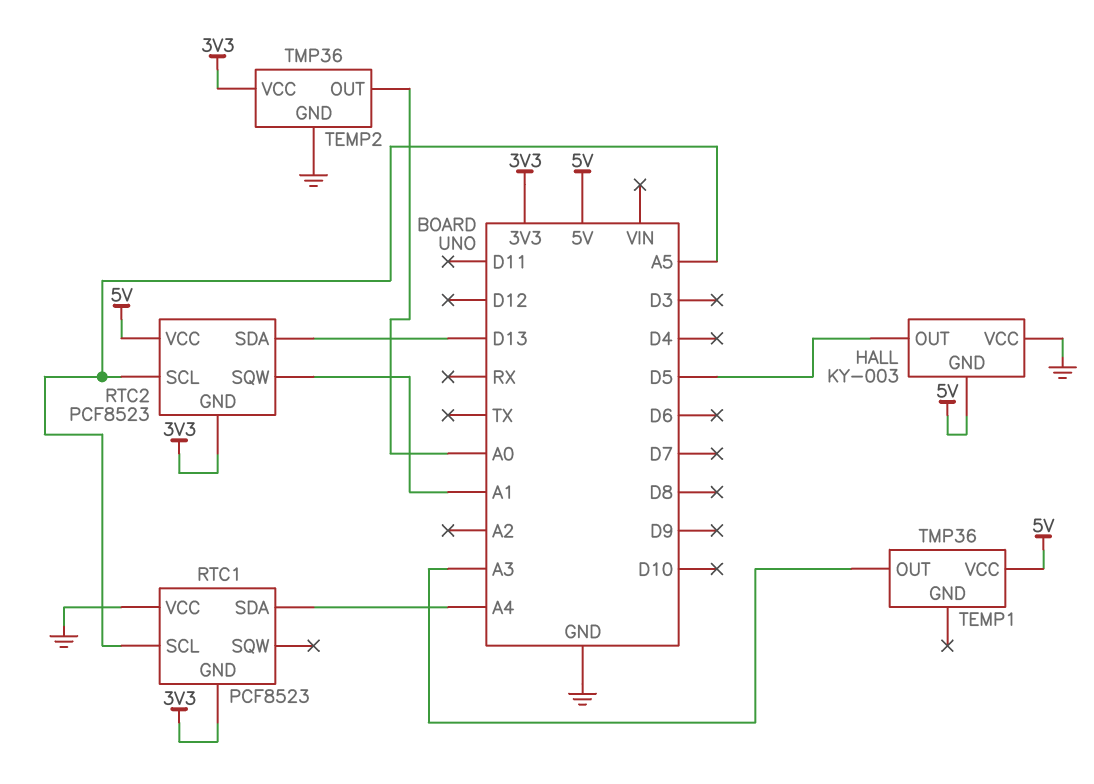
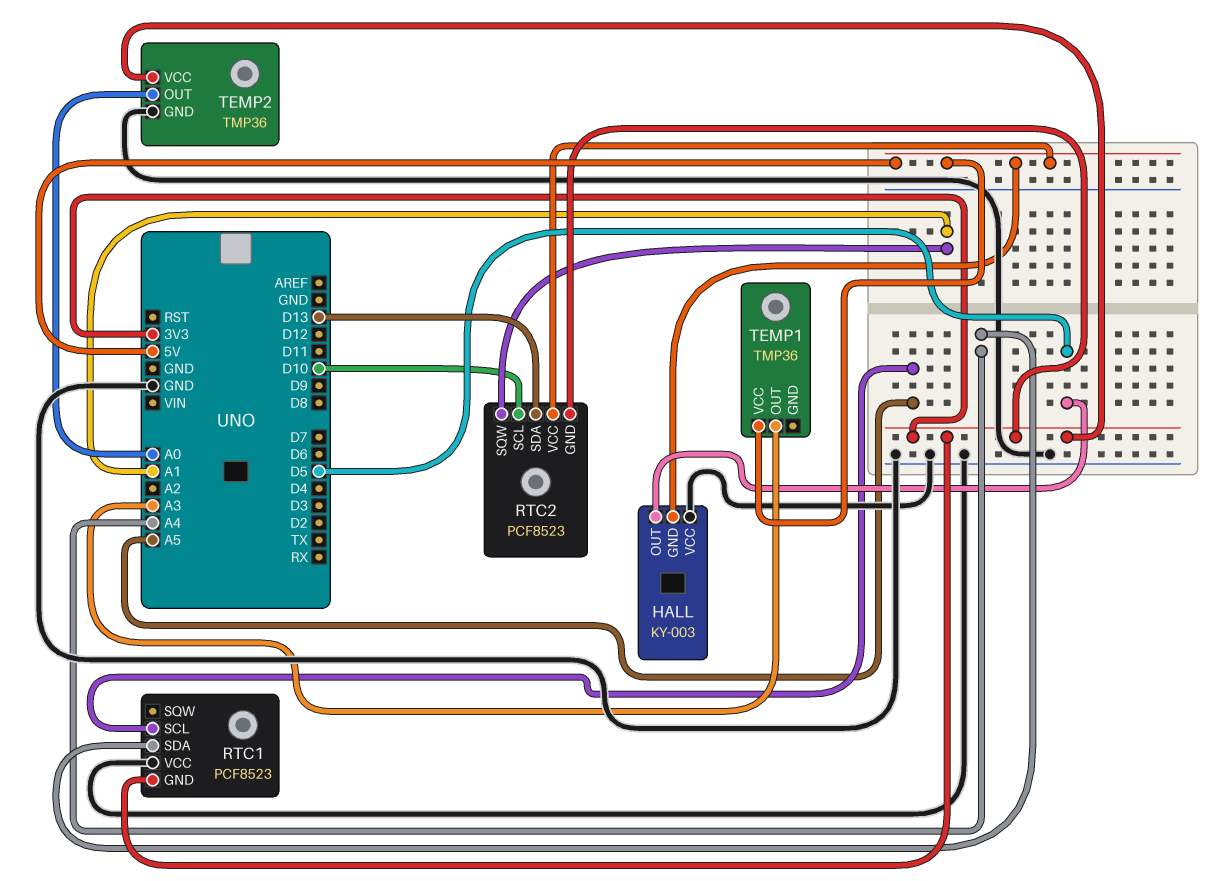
RTC2 pin SCL: A5 -> D10

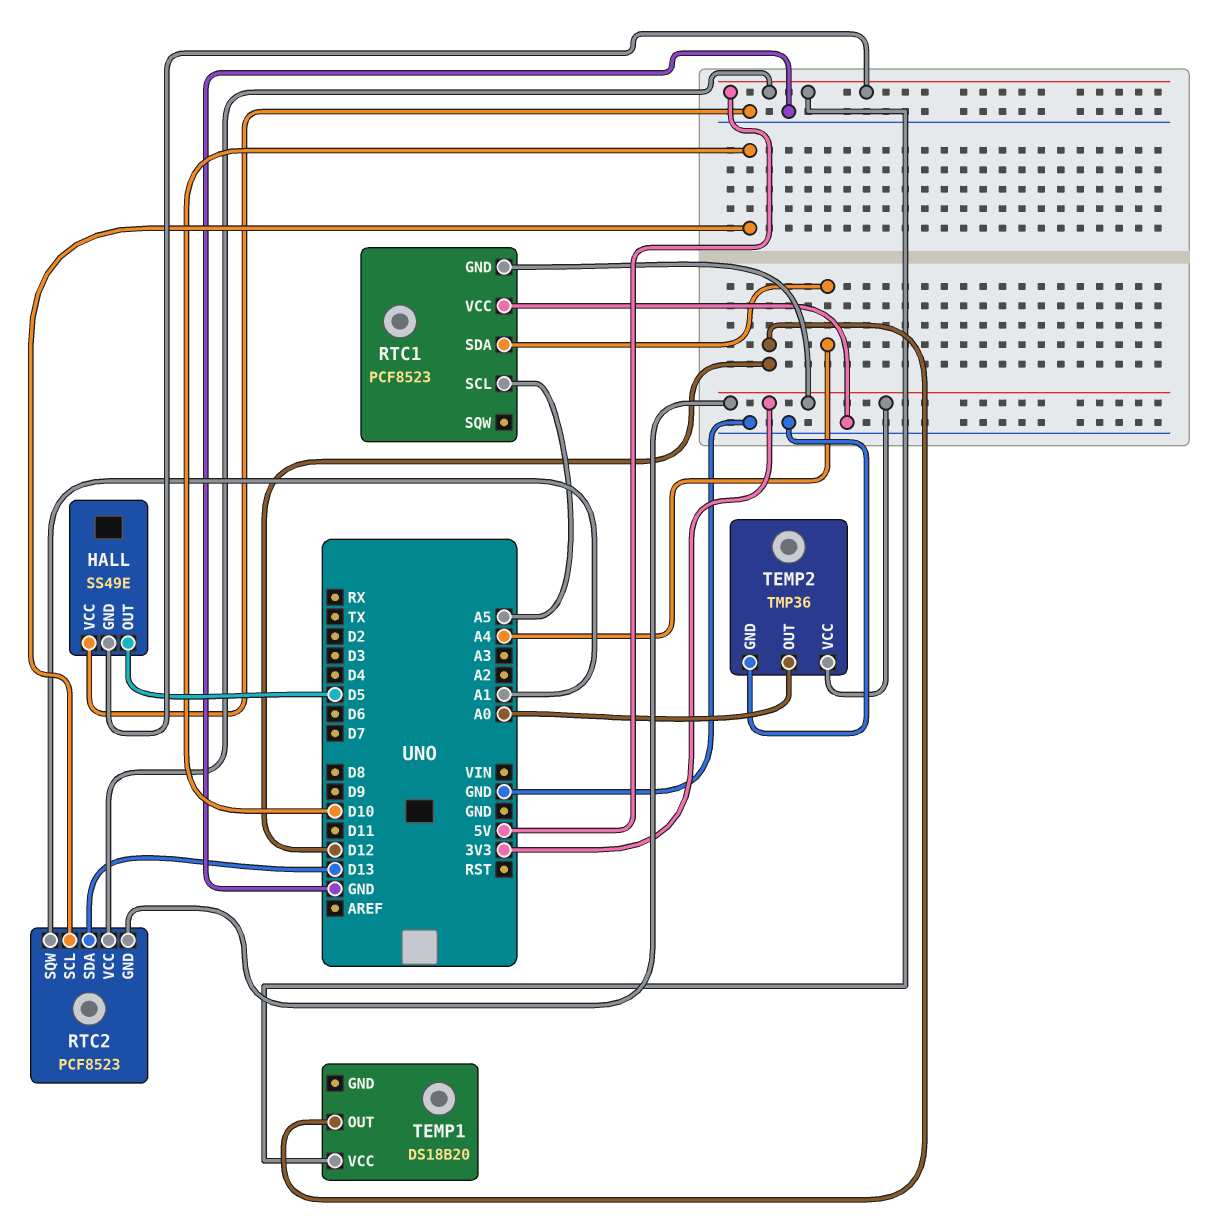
HALL: KY-003 -> SS49E
TEMP1: TMP36 -> DS18B20
TEMP1 pin OUT: A3 -> D12

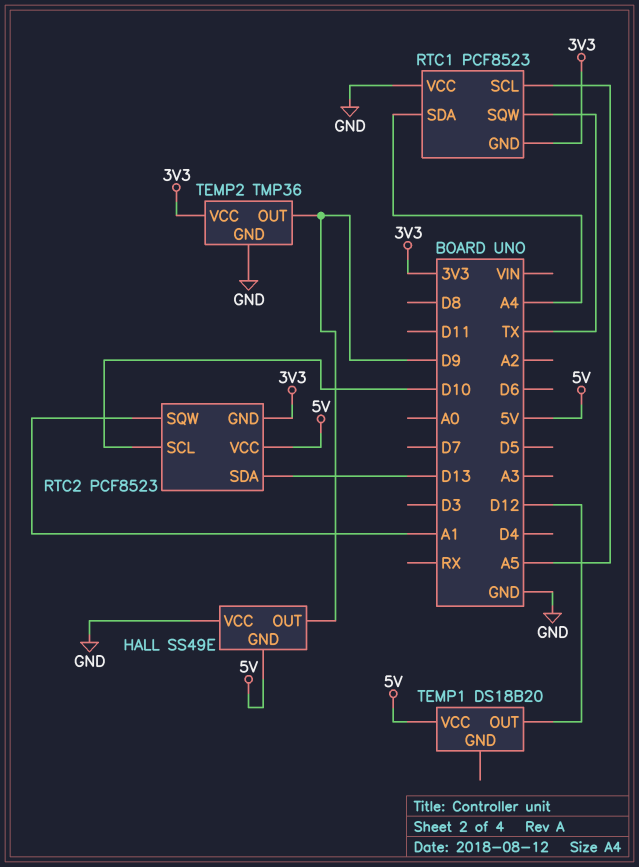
HALL pin OUT: D5 -> D9
RTC1 pin SQW: none -> TX
TEMP2 pin OUT: A0 -> D9

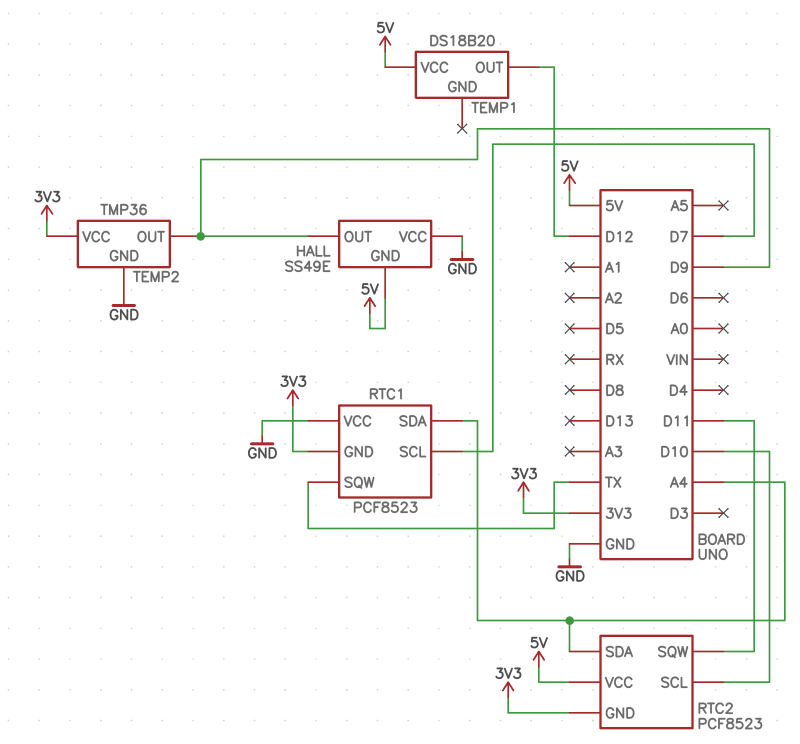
RTC1 pin SCL: A5 -> D7
RTC2 pin SDA: D13 -> A4
RTC2 pin SQW: A1 -> D11

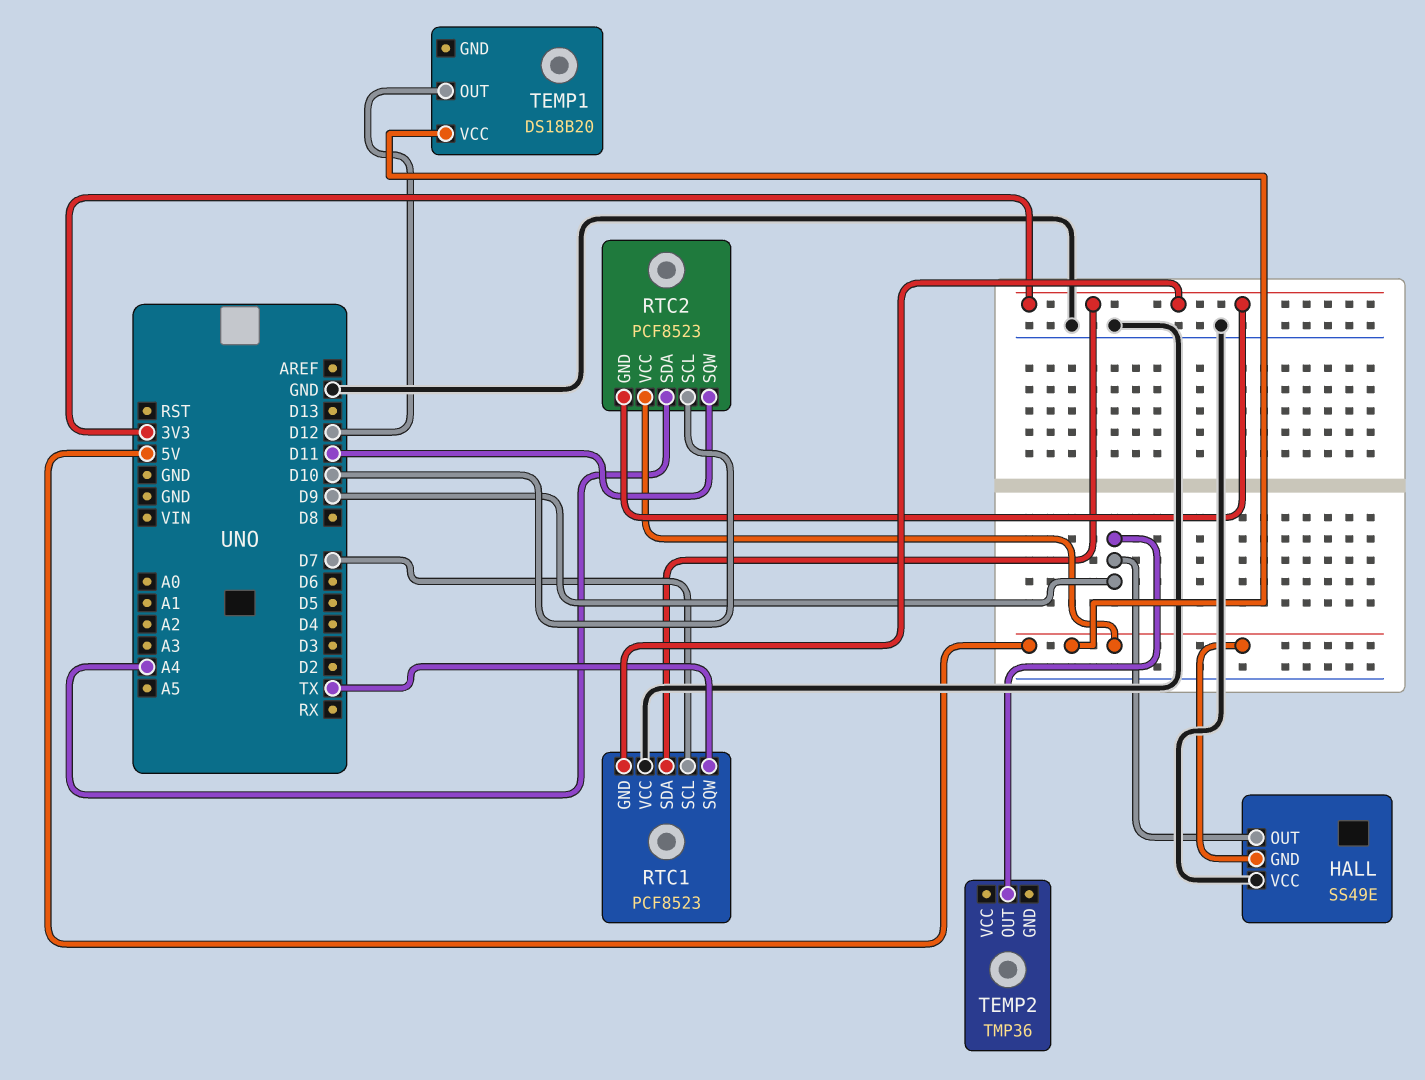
RTC1 pin SDA: A4 -> 3V3
TEMP2 pin GND: GND -> none
TEMP2 pin VCC: 3V3 -> none

